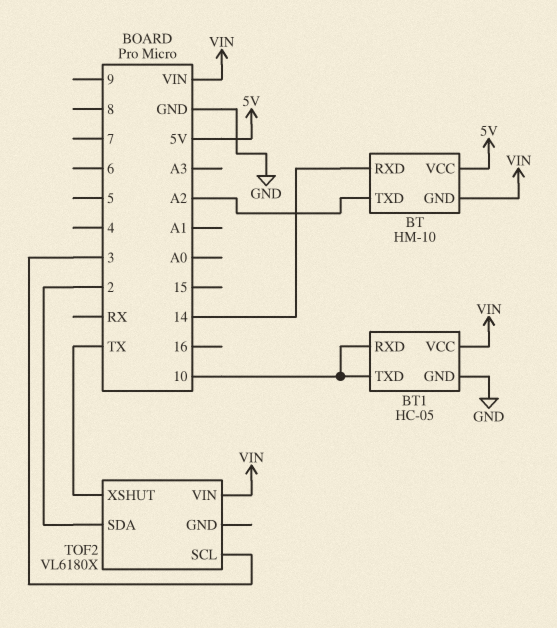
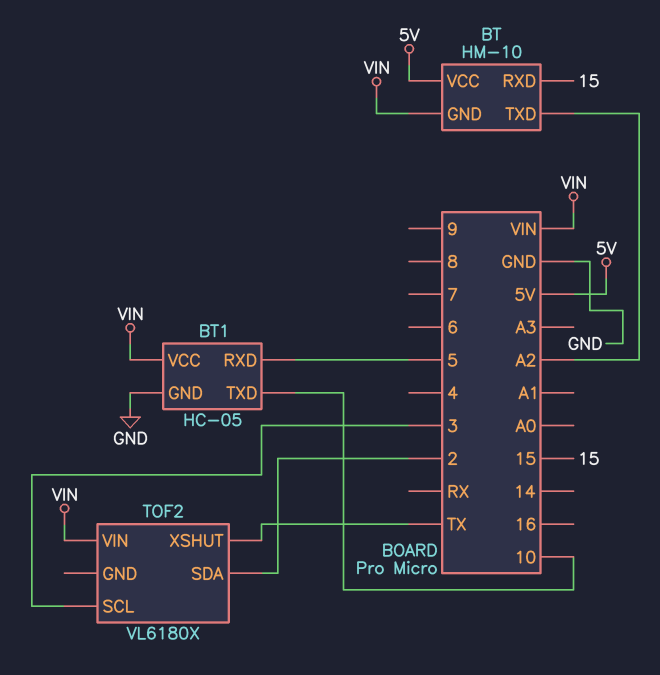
BT pin RXD: 14 -> 15
BT1 pin RXD: 10 -> 5

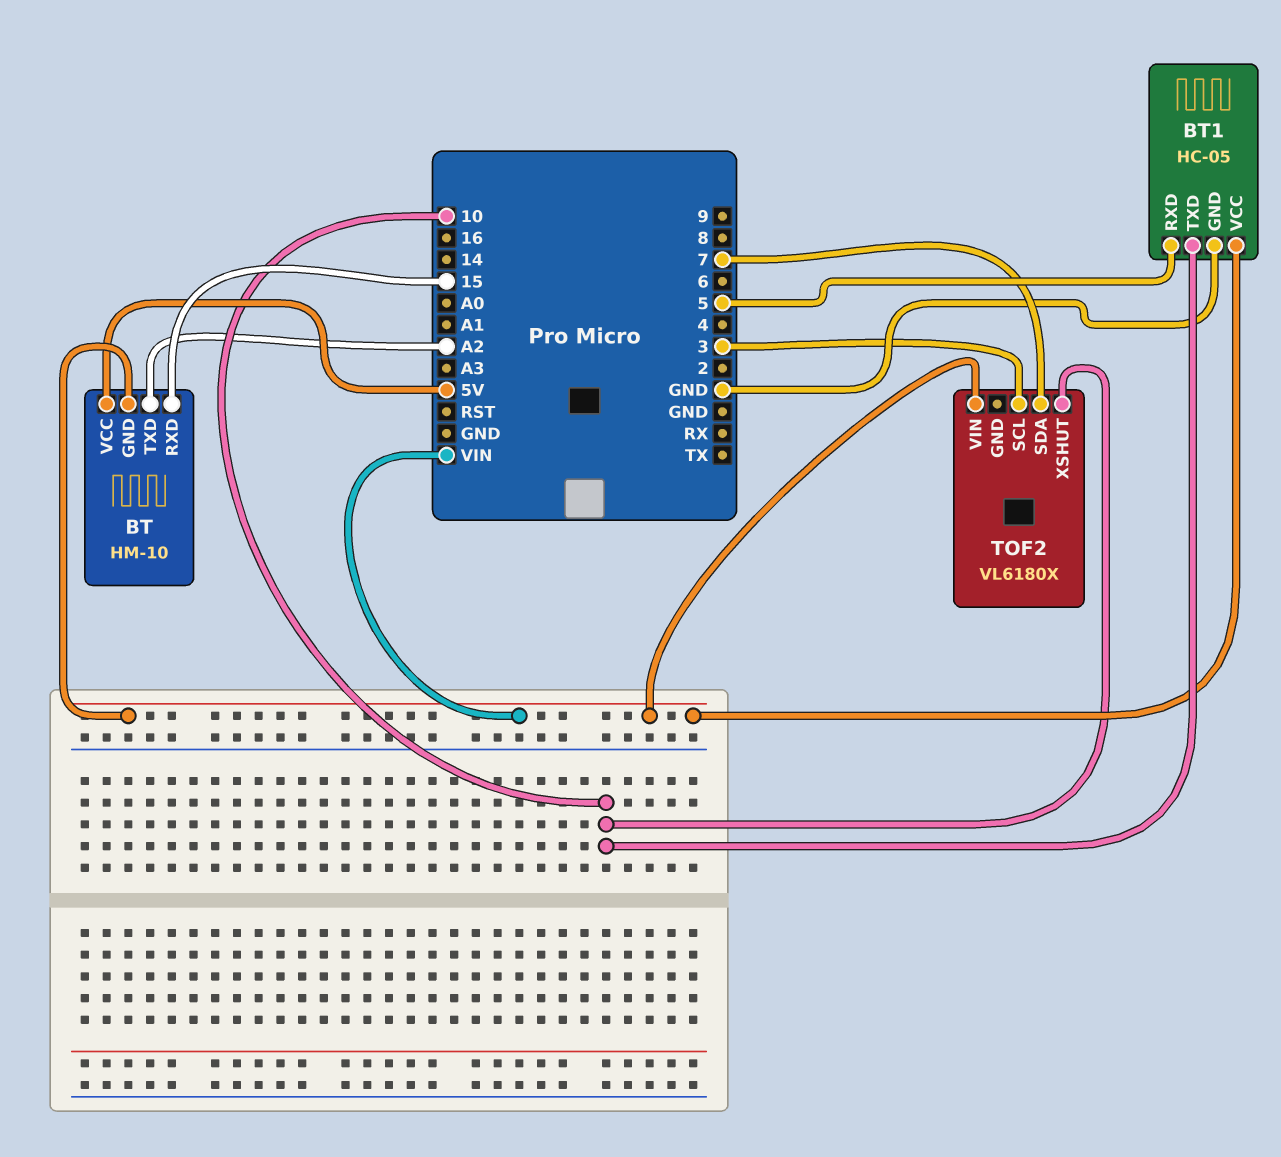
TOF2 pin SDA: 2 -> 7
TOF2 pin XSHUT: TX -> 10

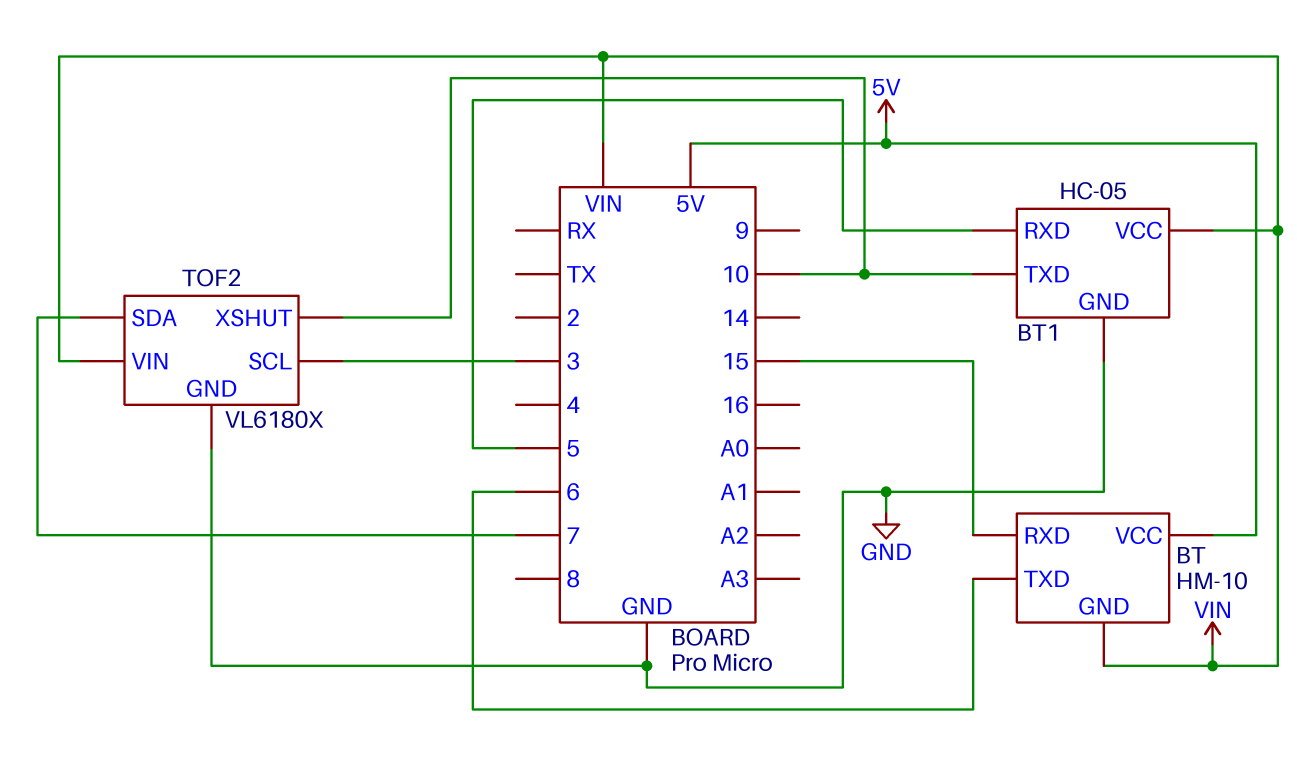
BT pin TXD: A2 -> 6
TOF2 pin GND: none -> GND

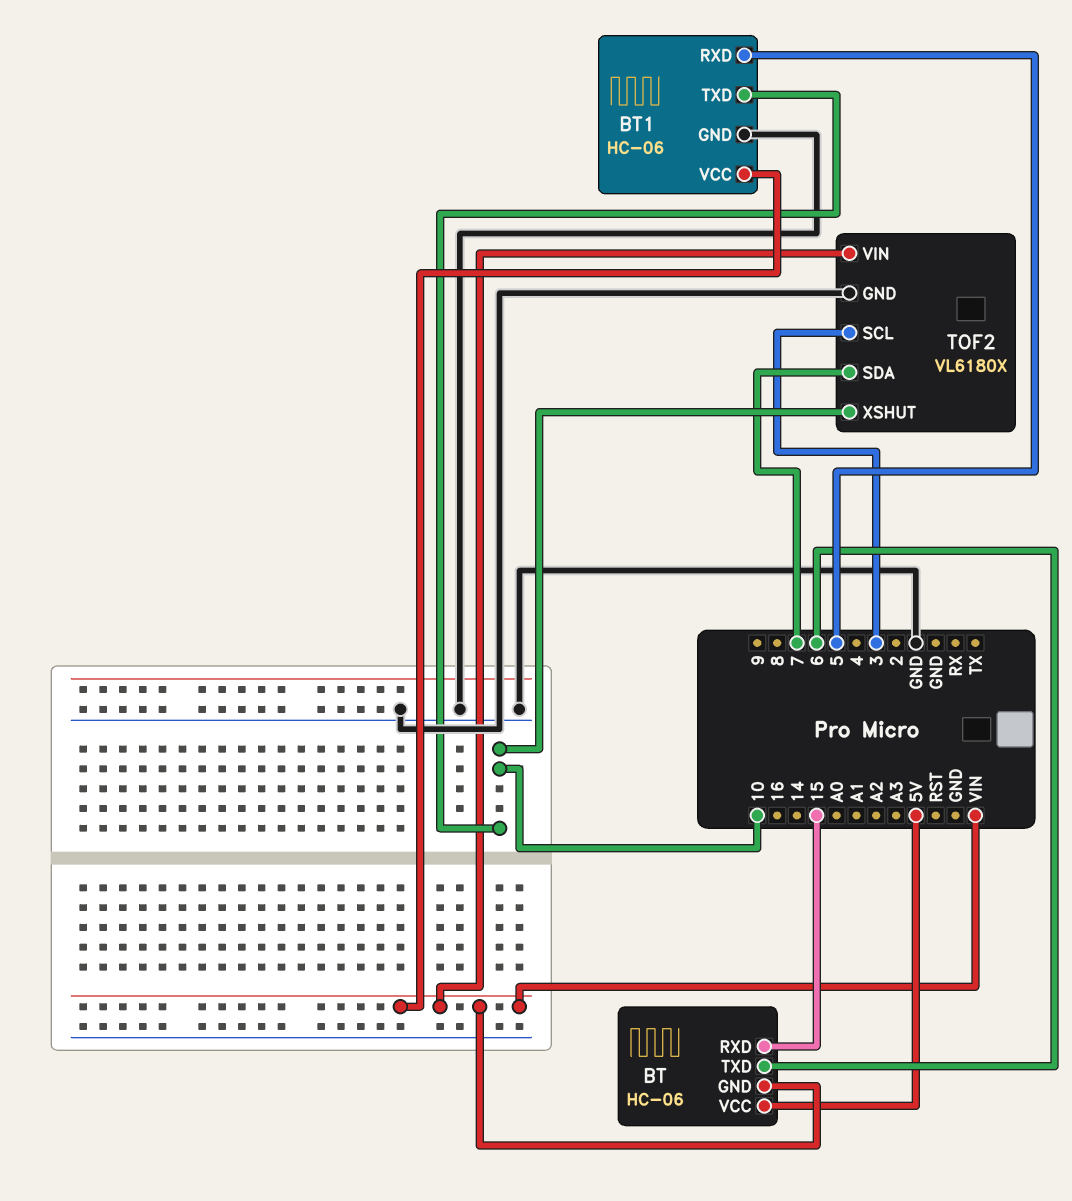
BT: HM-10 -> HC-06
BT1: HC-05 -> HC-06

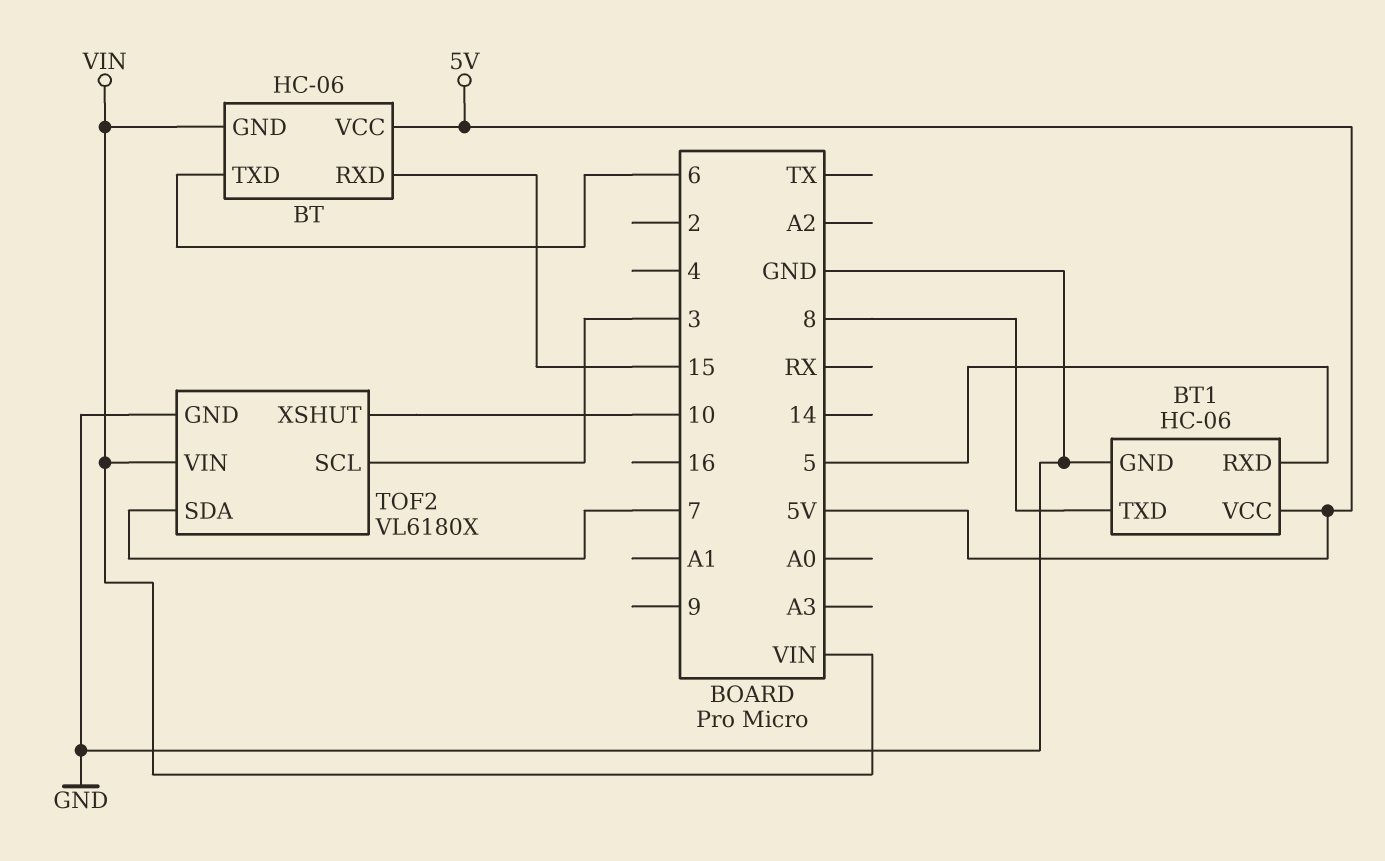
BT1 pin TXD: 10 -> 8
BT1 pin VCC: VIN -> 5V

